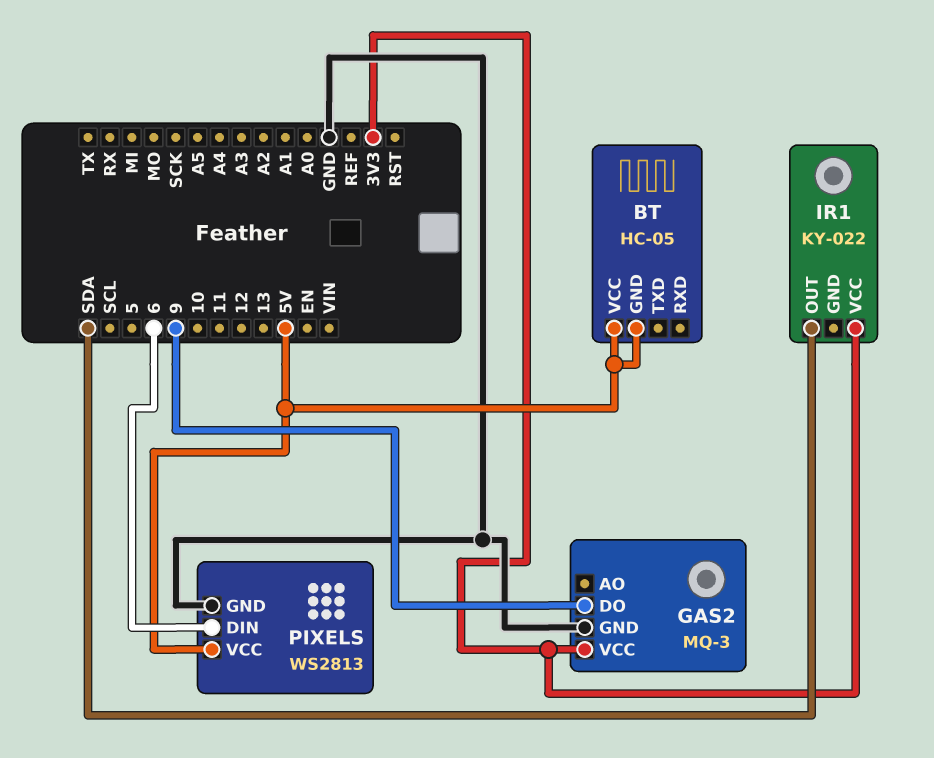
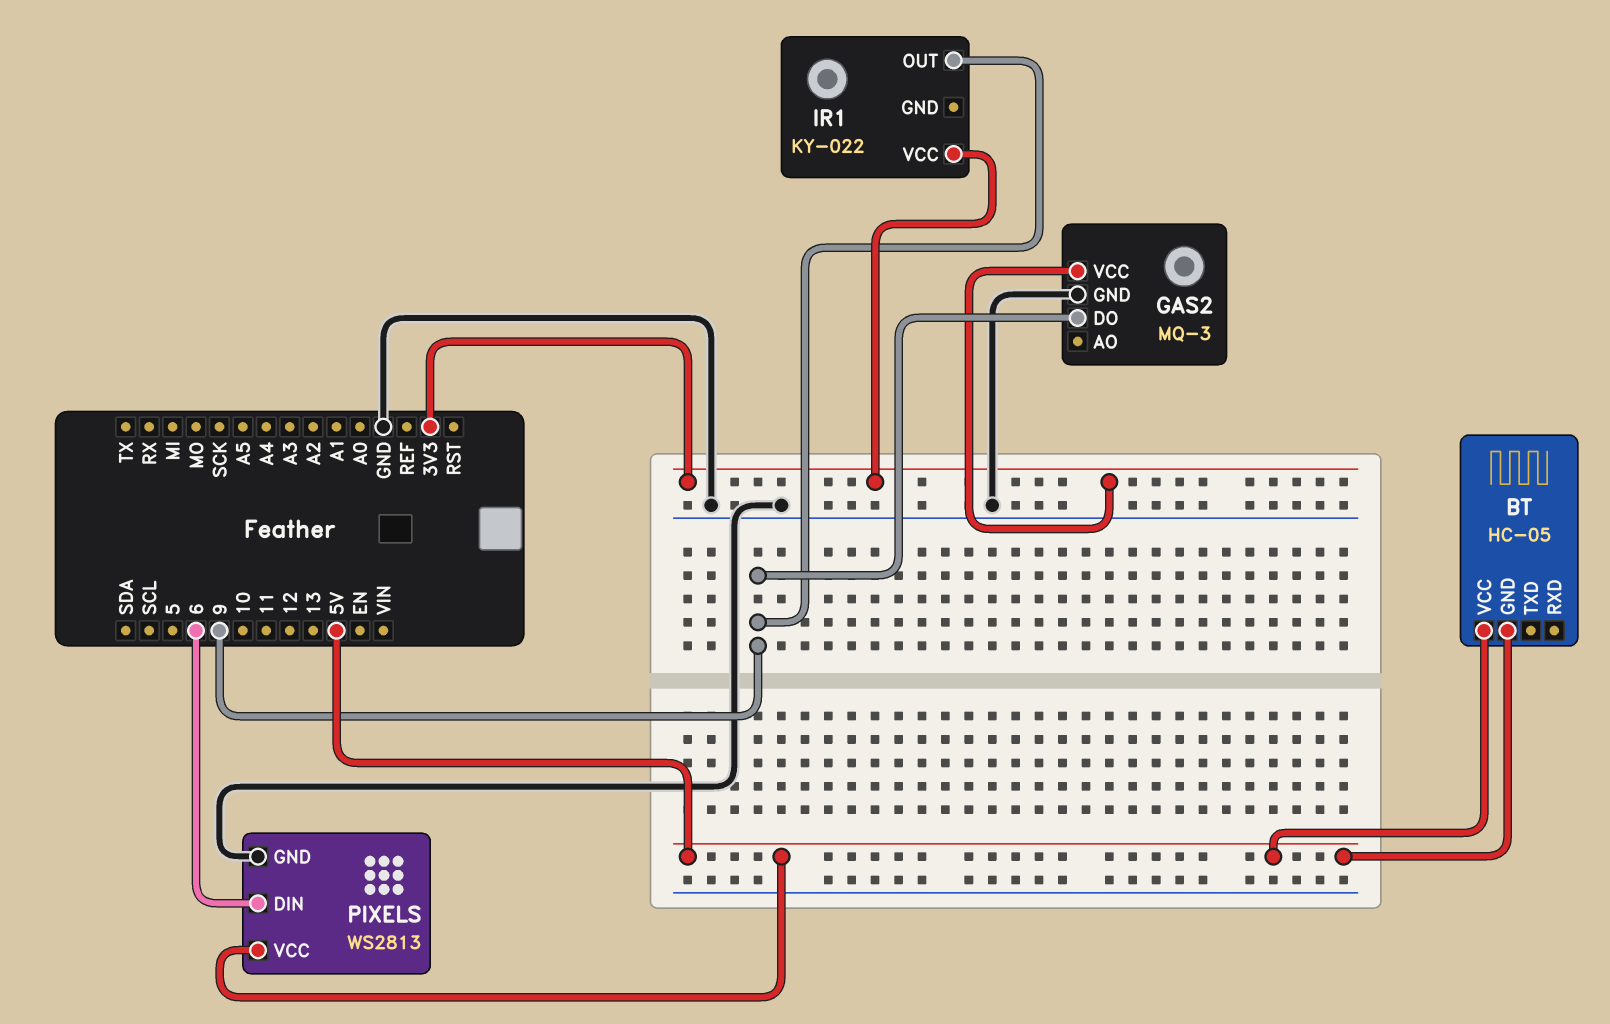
IR1 pin OUT: SDA -> 9

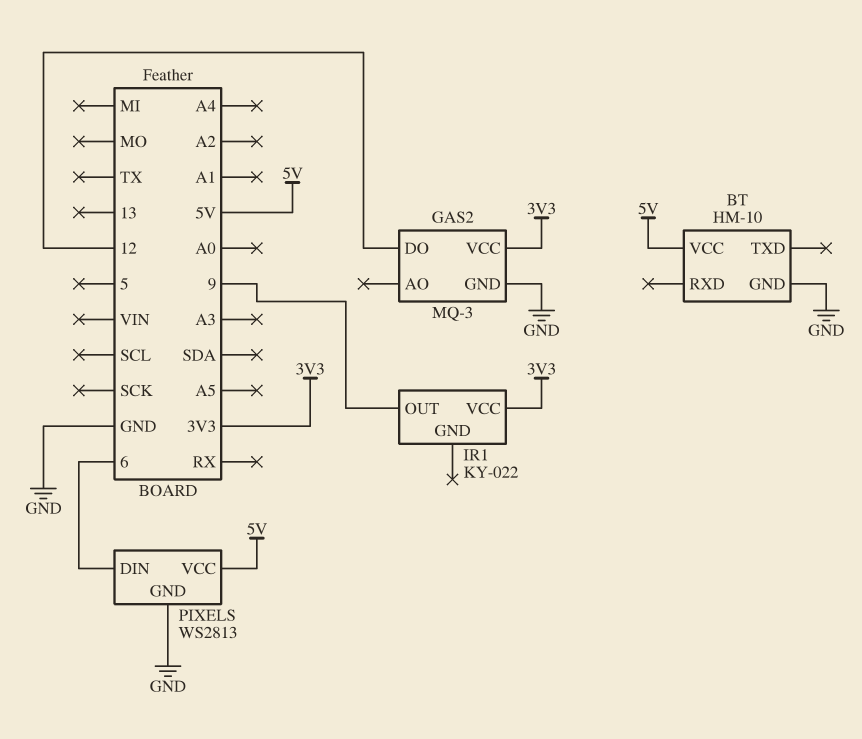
BT: HC-05 -> HM-10
BT pin GND: 5V -> GND
GAS2 pin DO: 9 -> 12

